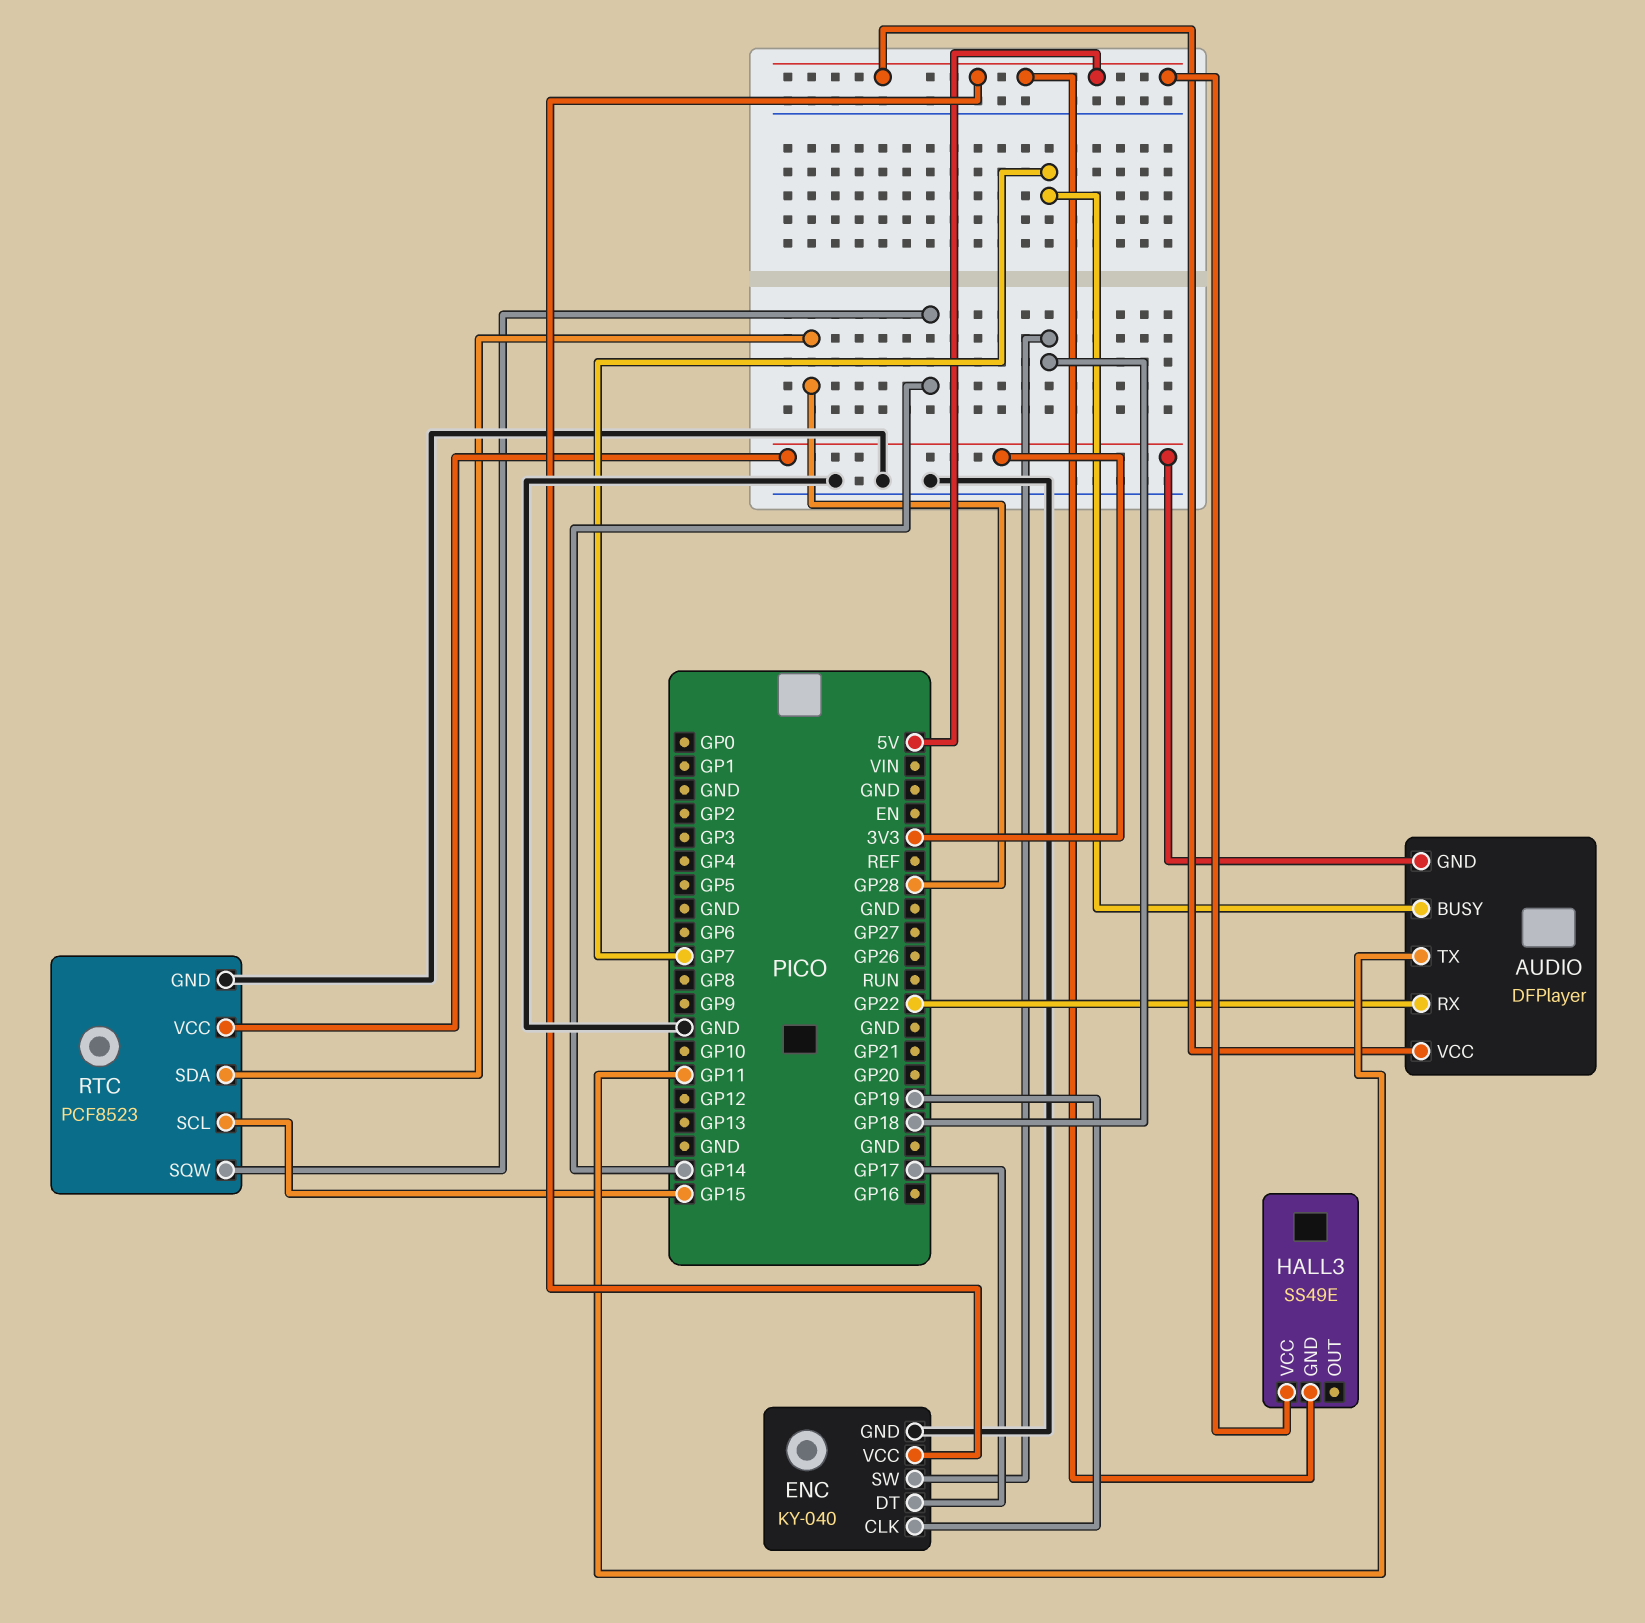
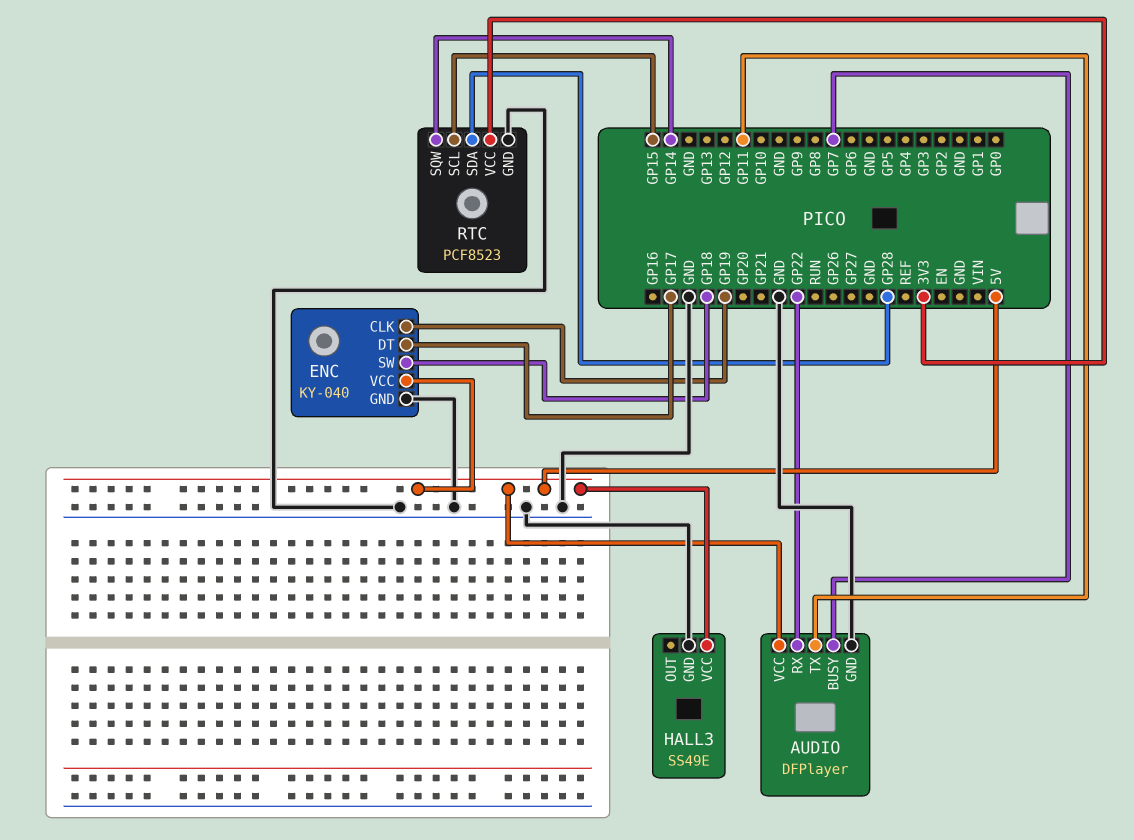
AUDIO pin GND: 3V3 -> GND
HALL3 pin GND: 5V -> GND

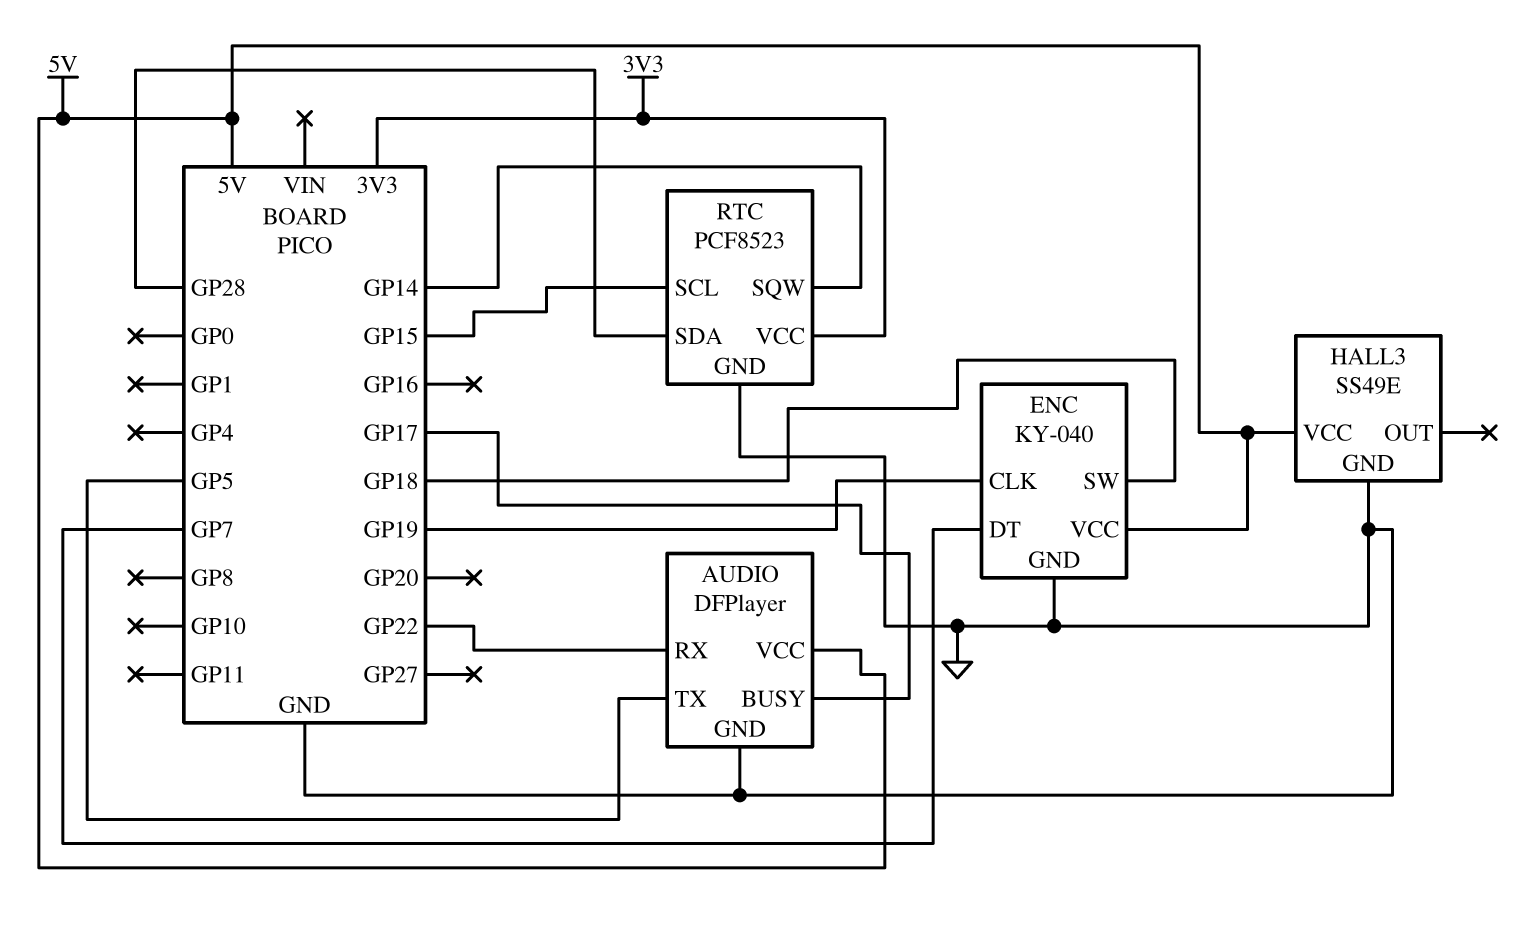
AUDIO pin BUSY: GP7 -> GP17
AUDIO pin TX: GP11 -> GP5
ENC pin DT: GP17 -> GP7

